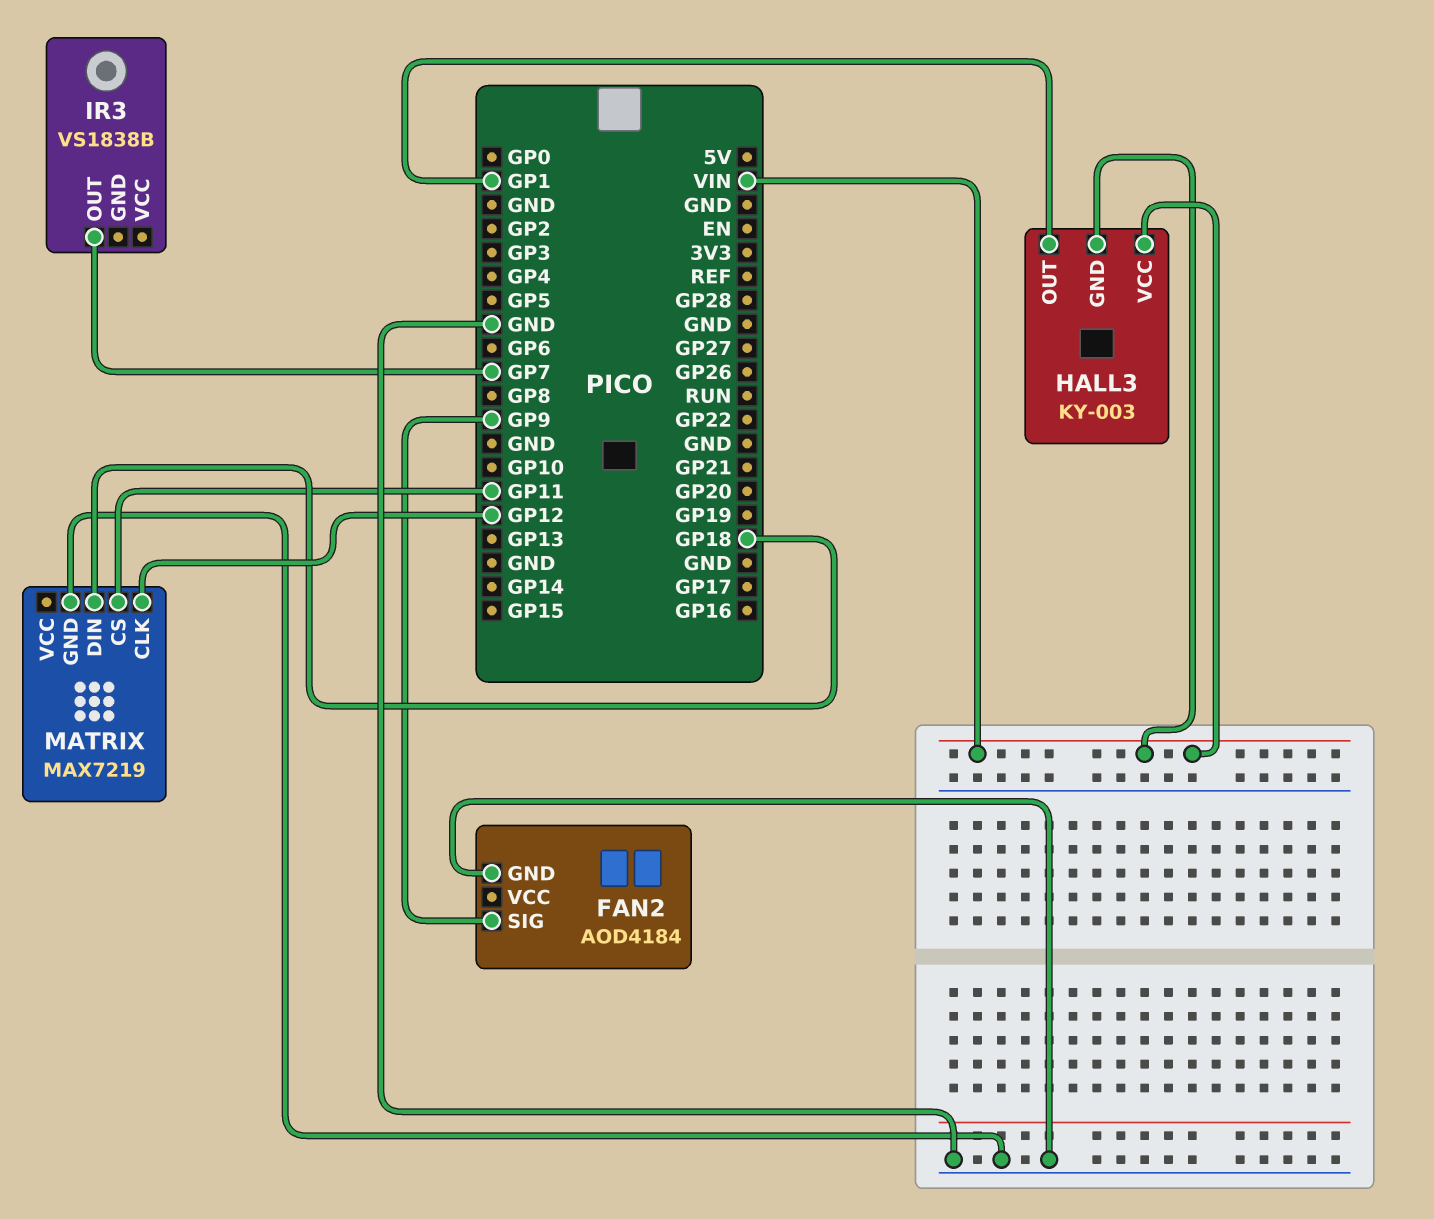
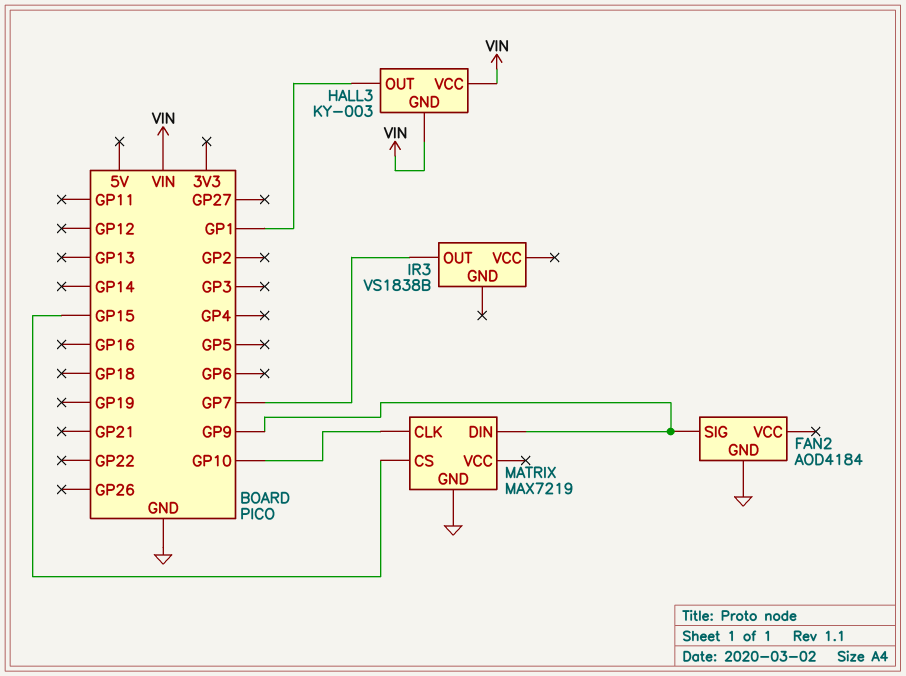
MATRIX pin CLK: GP12 -> GP10
MATRIX pin CS: GP11 -> GP15
MATRIX pin DIN: GP18 -> GP9

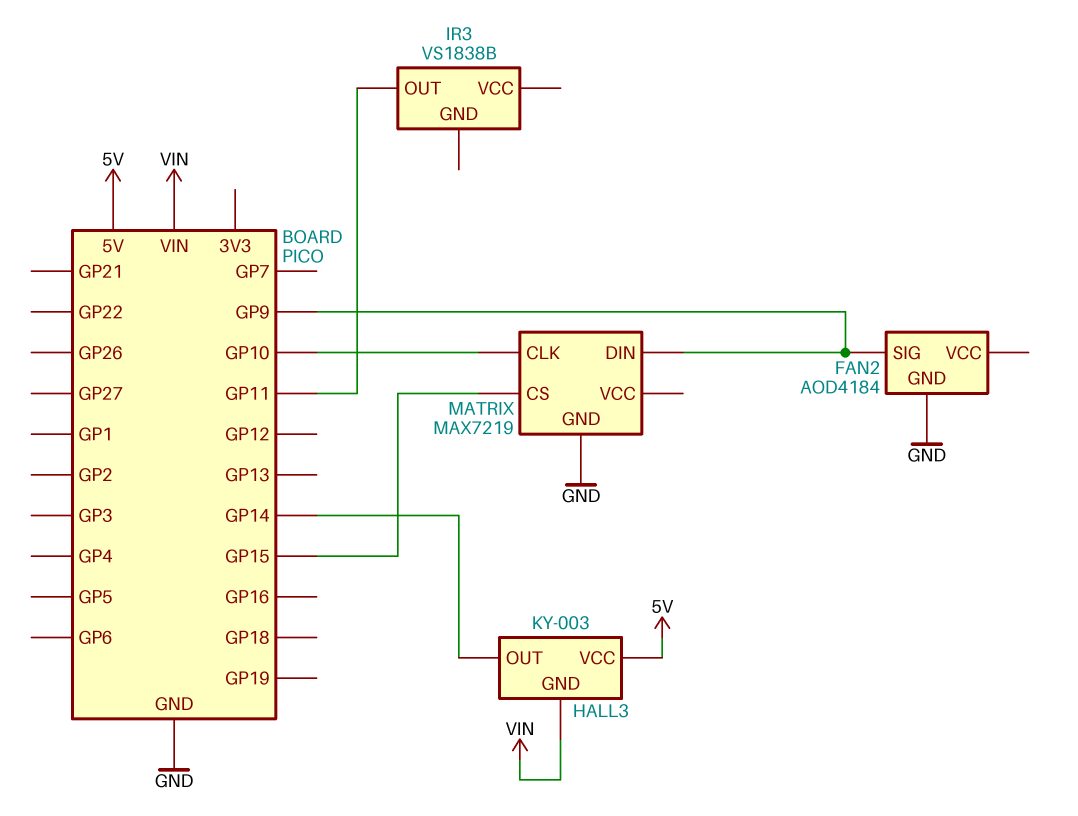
HALL3 pin OUT: GP1 -> GP14
HALL3 pin VCC: VIN -> 5V
IR3 pin OUT: GP7 -> GP11

